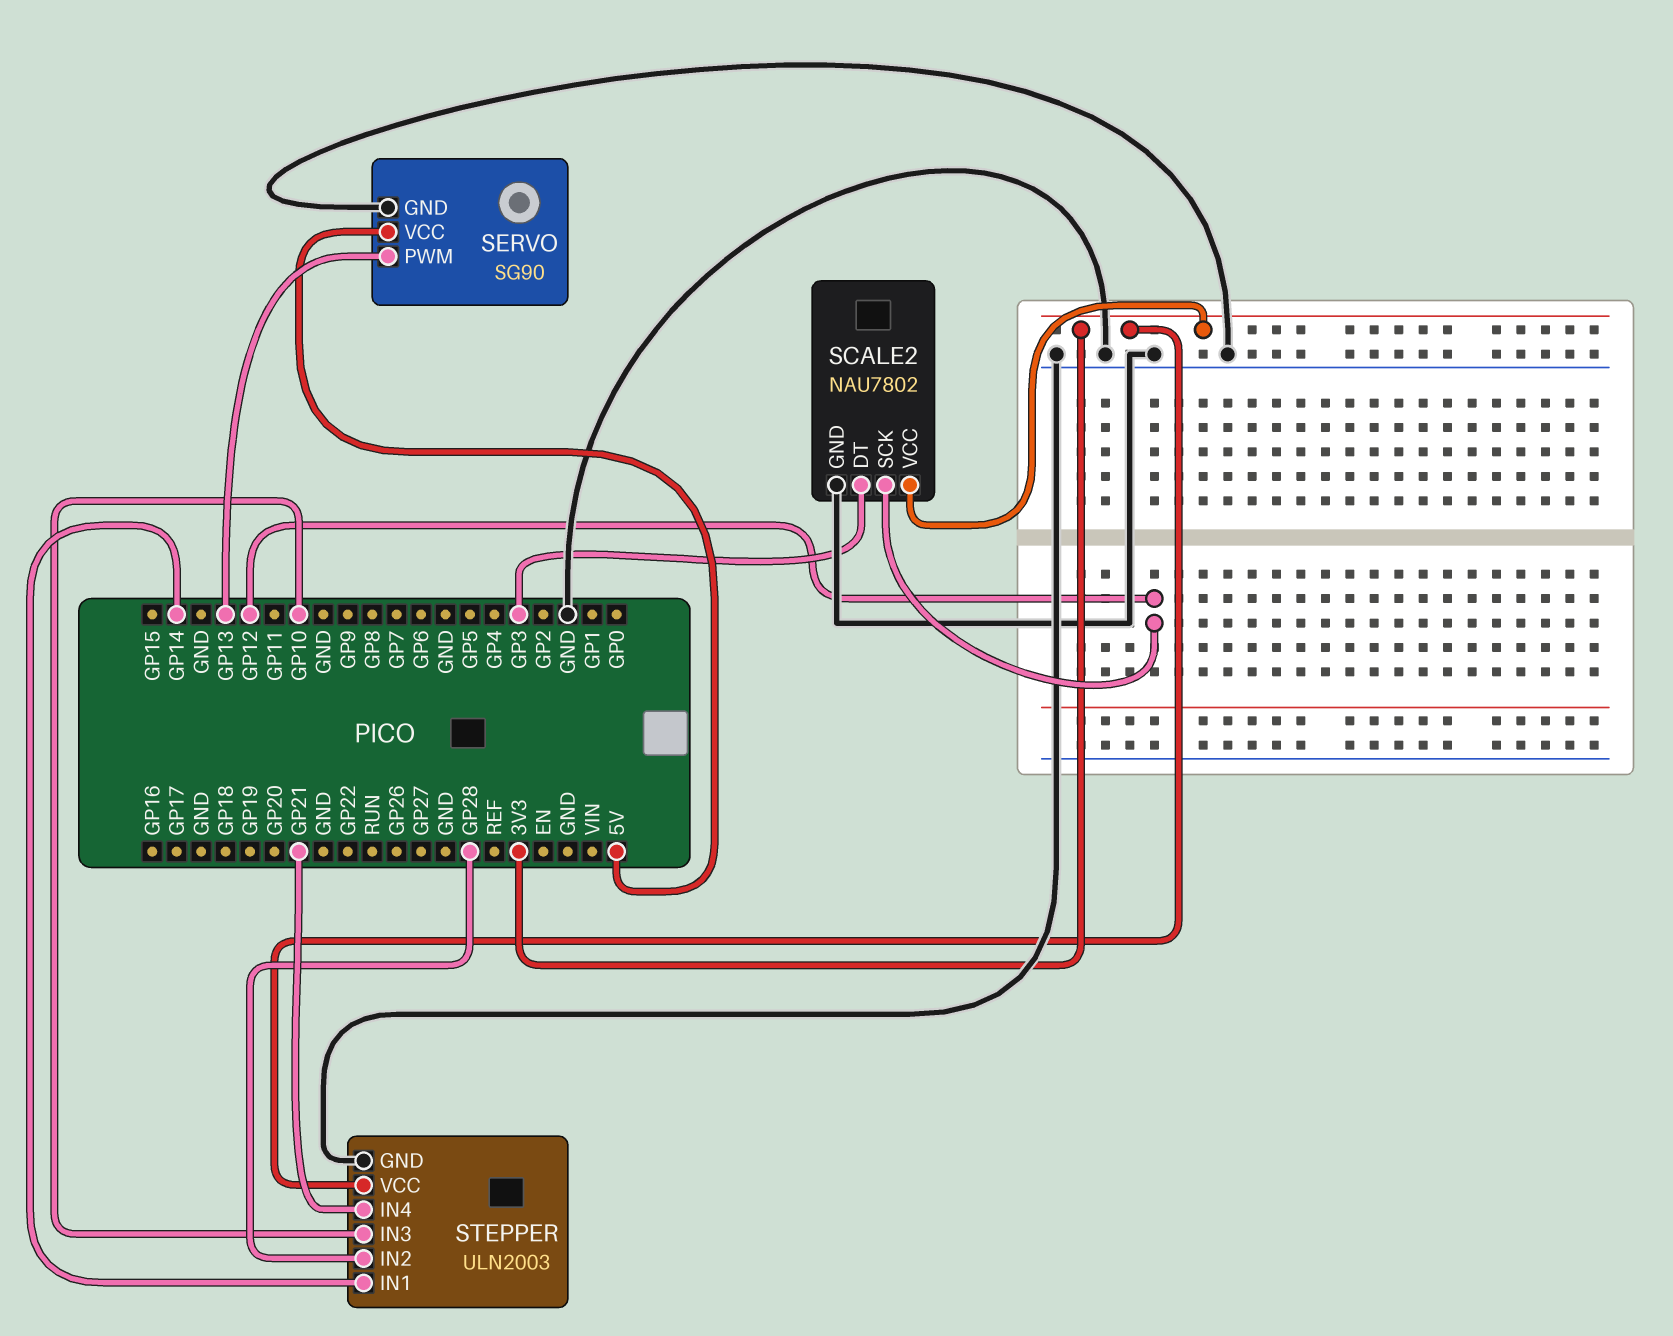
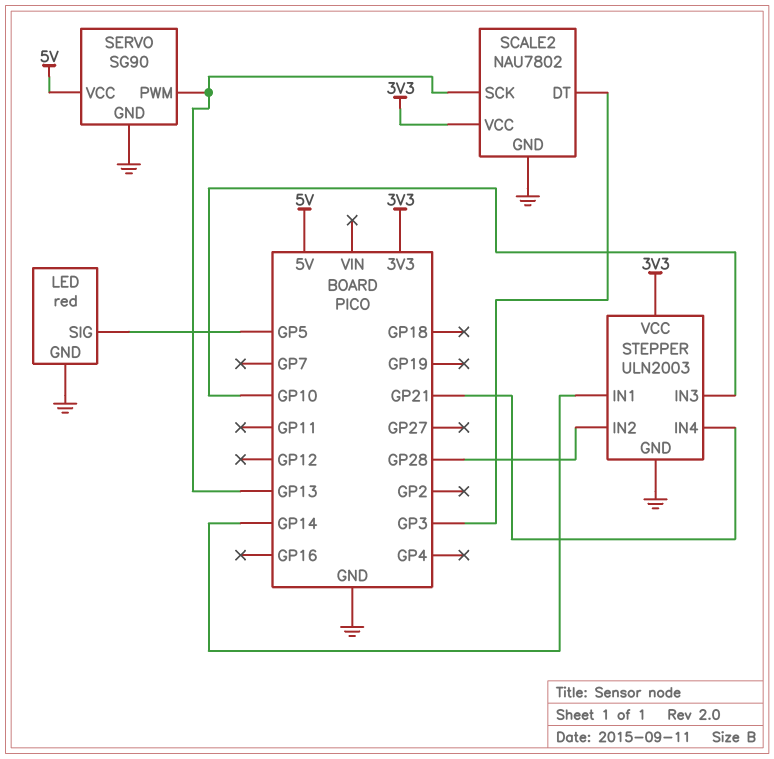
LED: none -> red
LED pin GND: none -> GND
LED pin SIG: none -> GP5
SCALE2 pin SCK: GP12 -> GP13

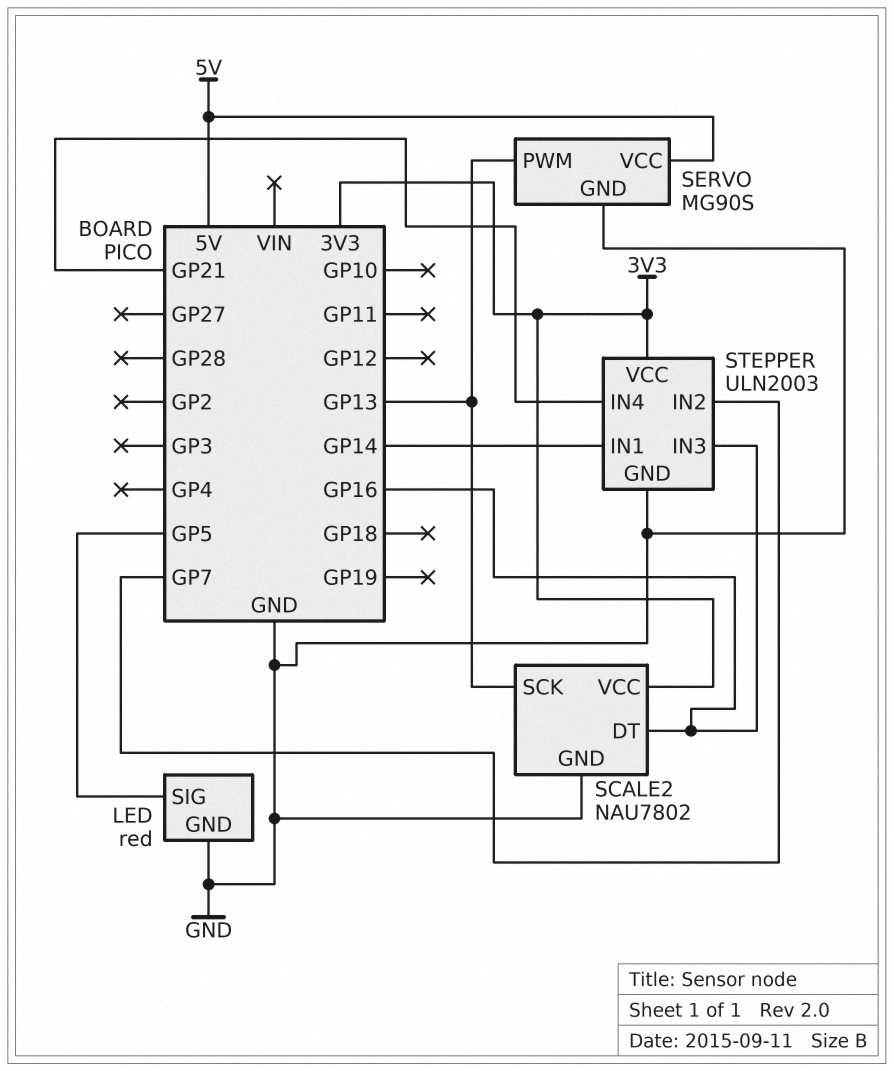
SCALE2 pin DT: GP3 -> GP16
SERVO: SG90 -> MG90S
STEPPER pin IN2: GP28 -> GP7
STEPPER pin IN3: GP10 -> GP16

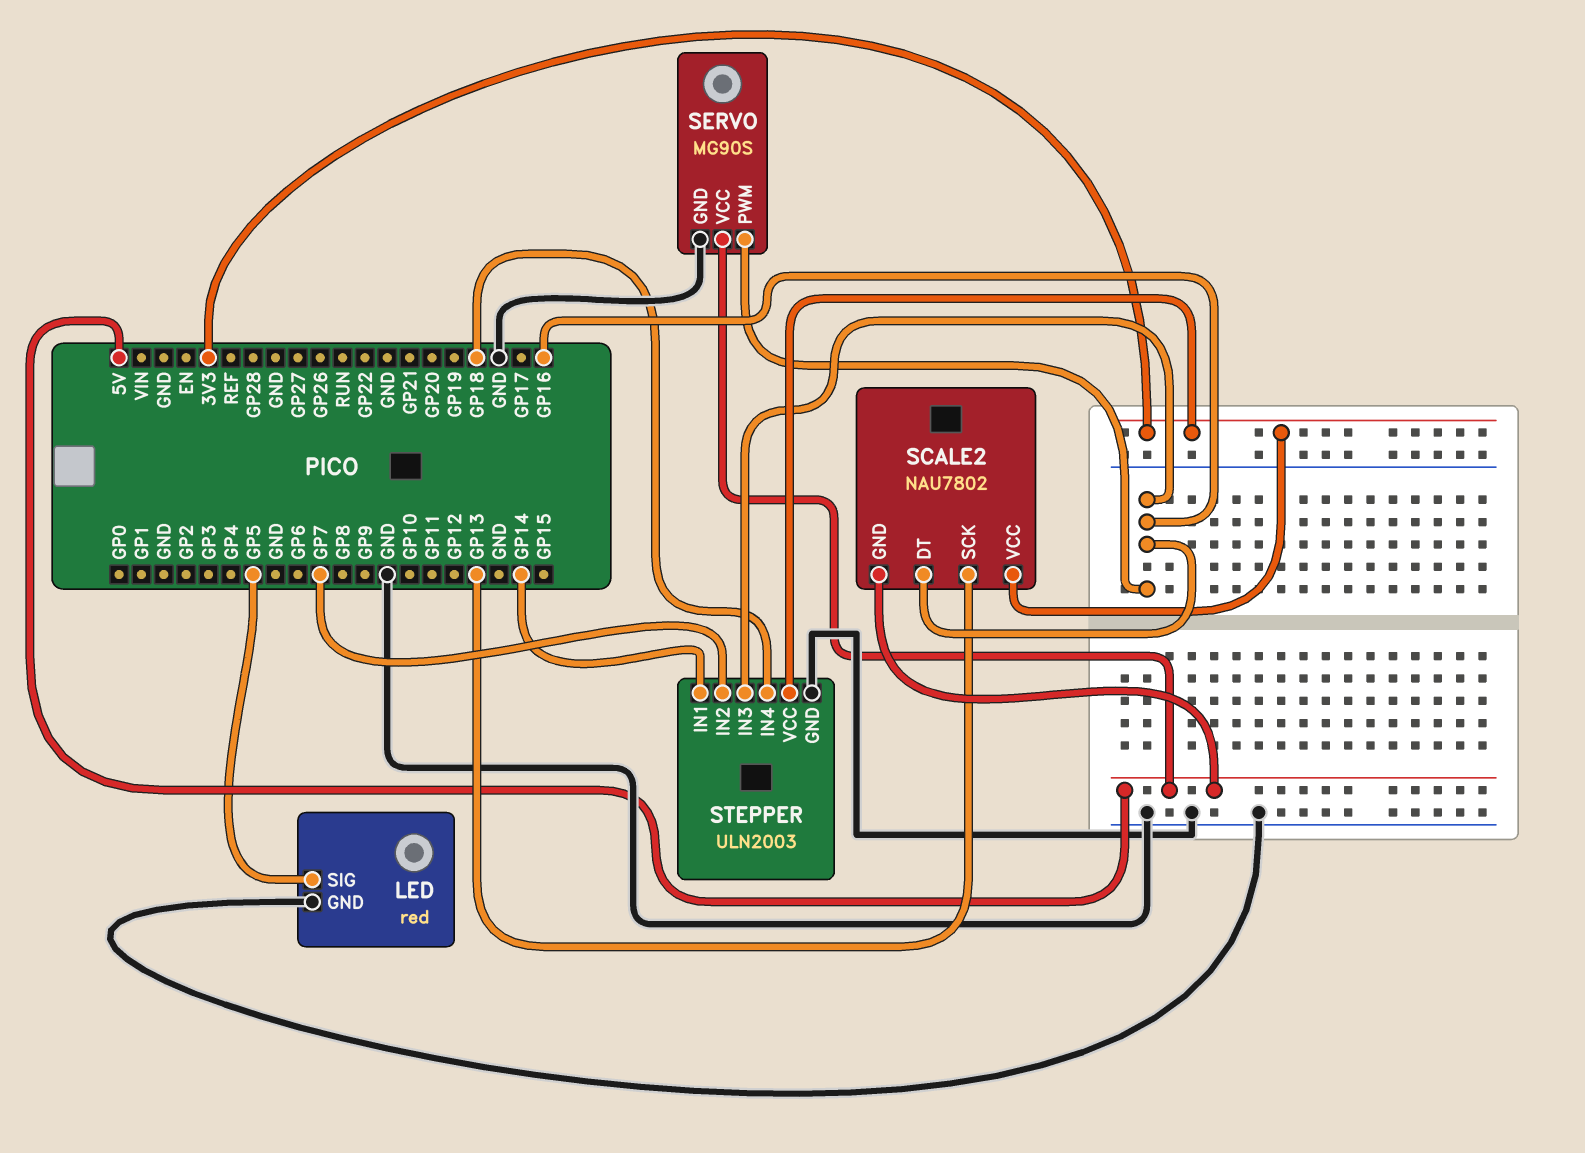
SCALE2 pin GND: GND -> 5V
SERVO pin PWM: GP13 -> GP16
STEPPER pin IN4: GP21 -> GP18

